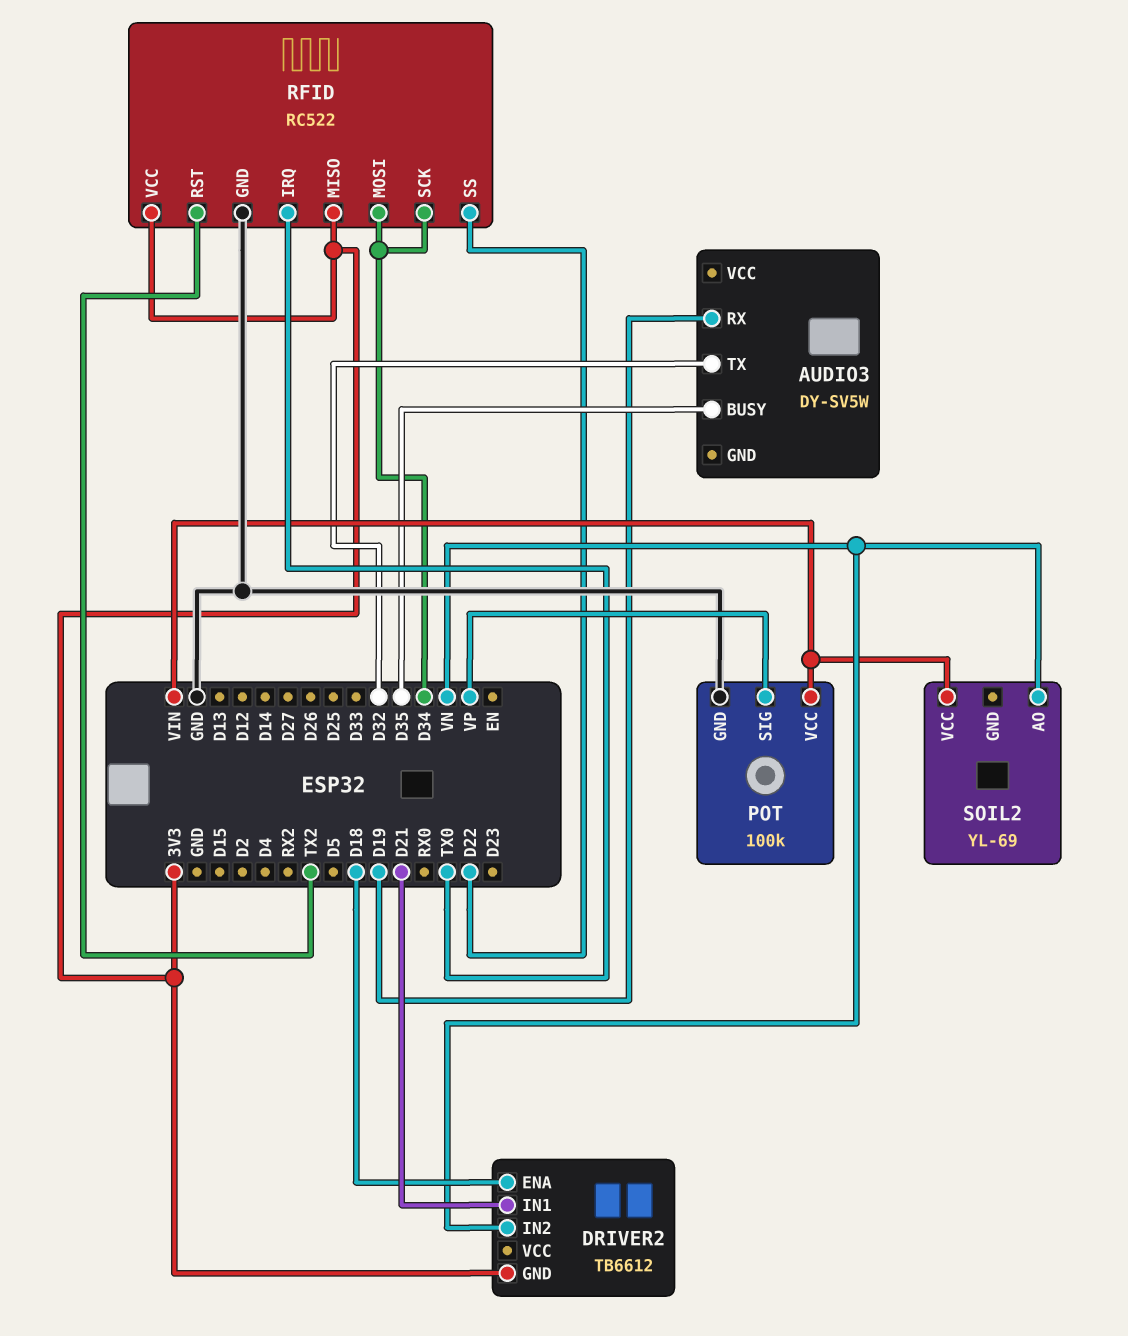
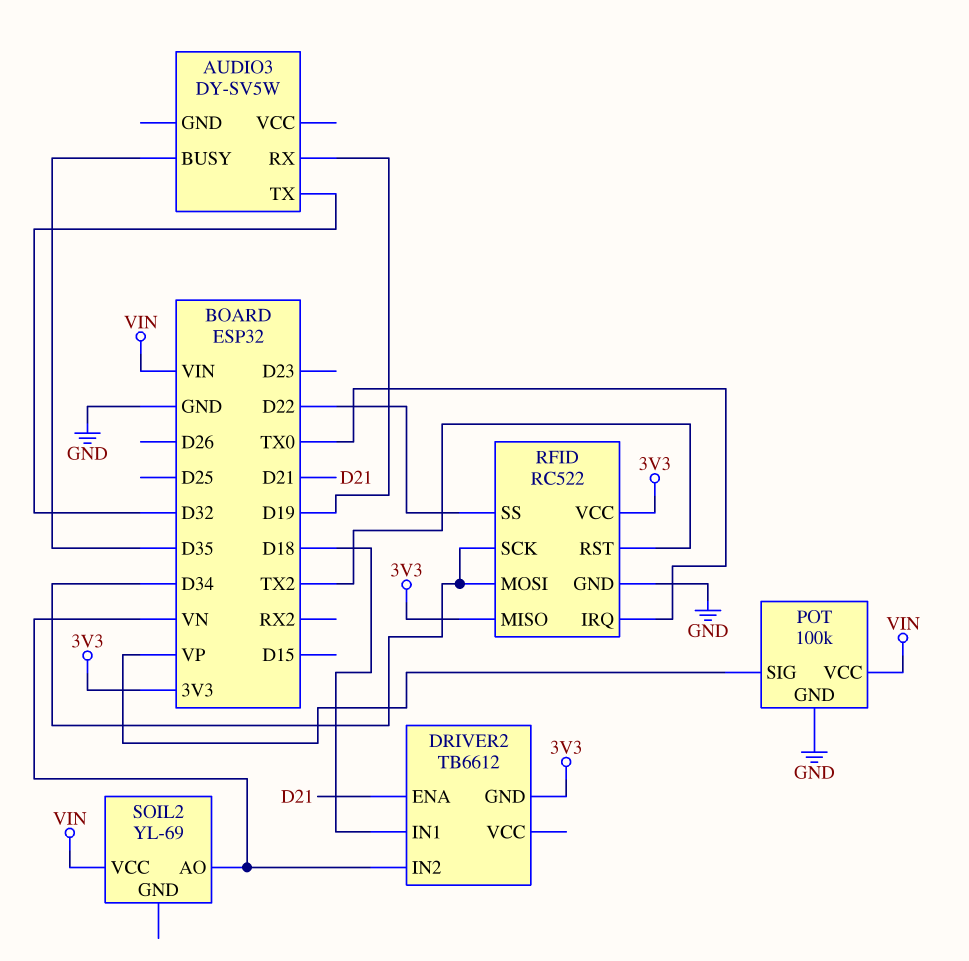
DRIVER2 pin ENA: D18 -> D21
DRIVER2 pin IN1: D21 -> D18

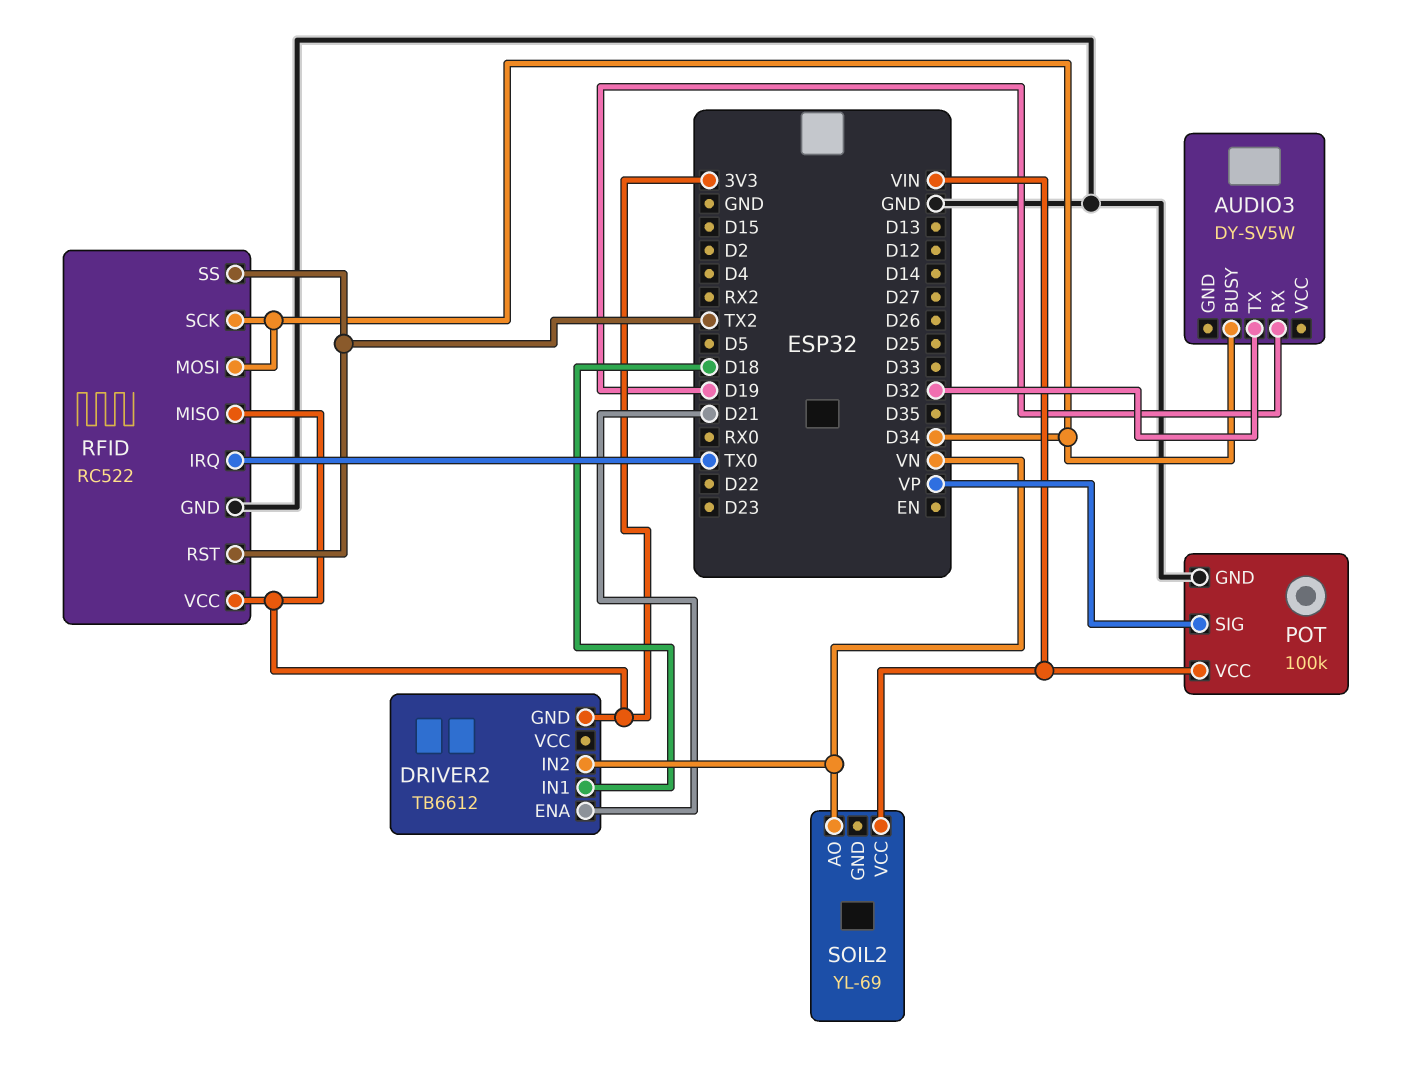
AUDIO3 pin BUSY: D35 -> D34
RFID pin SS: D22 -> TX2

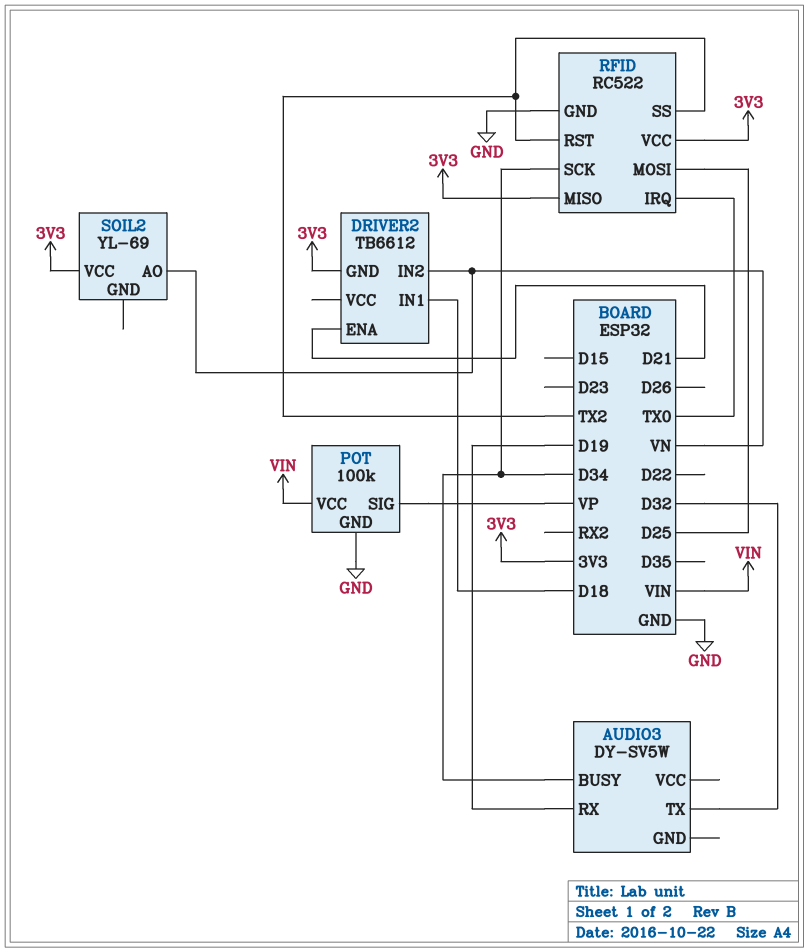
RFID pin MOSI: D34 -> D25
SOIL2 pin VCC: VIN -> 3V3

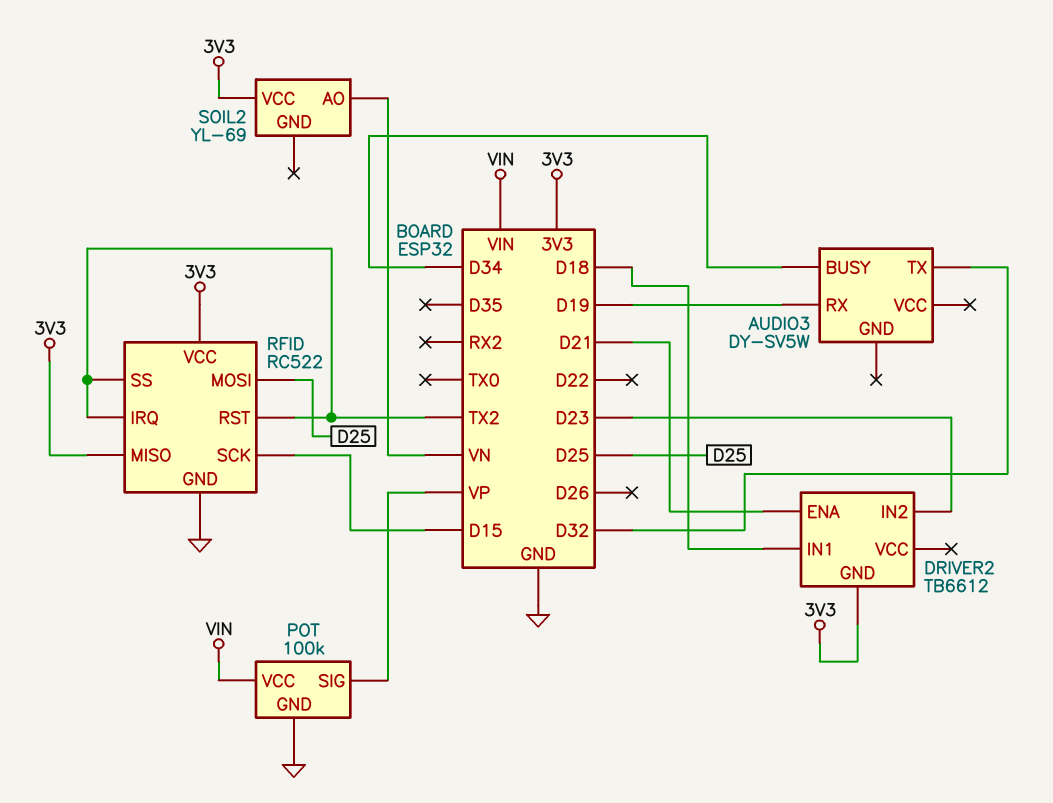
DRIVER2 pin IN2: VN -> D23
RFID pin IRQ: TX0 -> TX2
RFID pin SCK: D34 -> D15

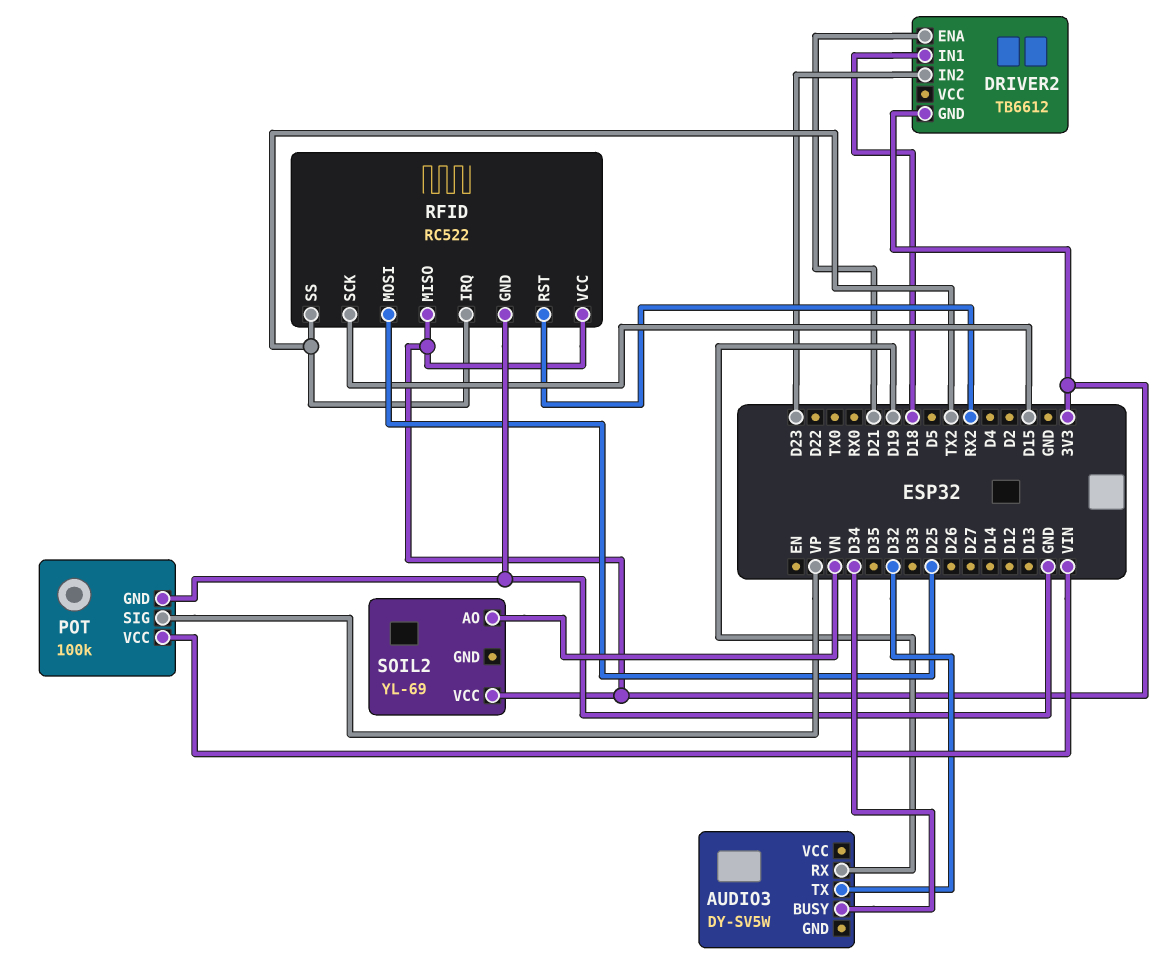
RFID pin RST: TX2 -> RX2

